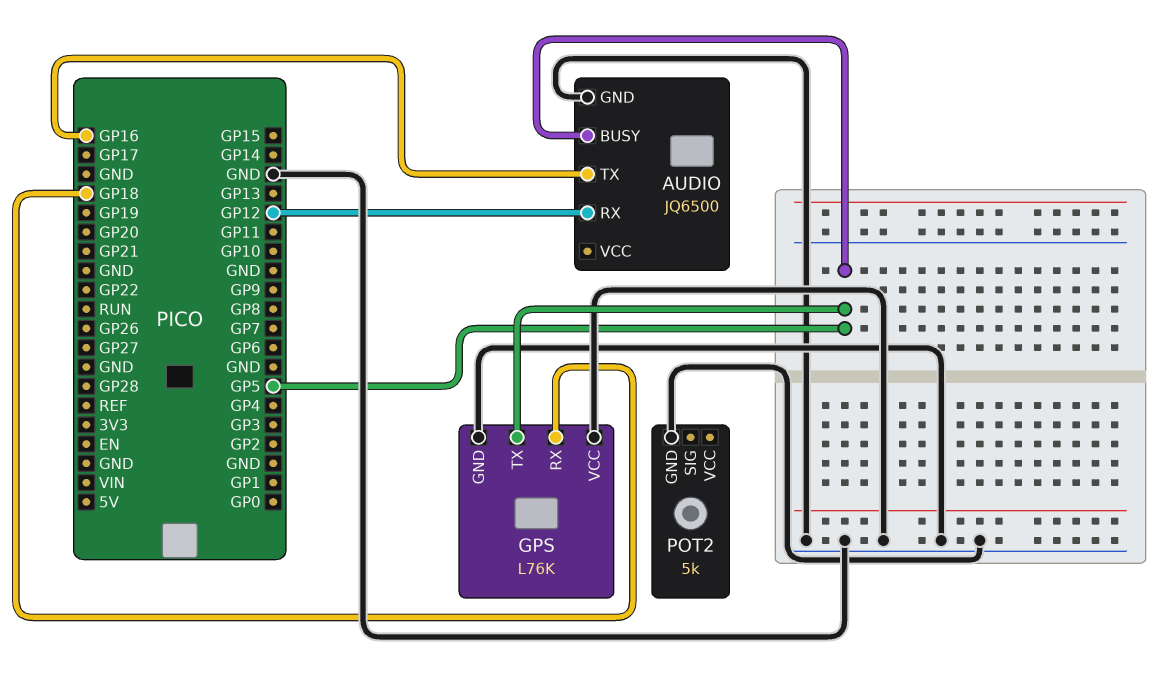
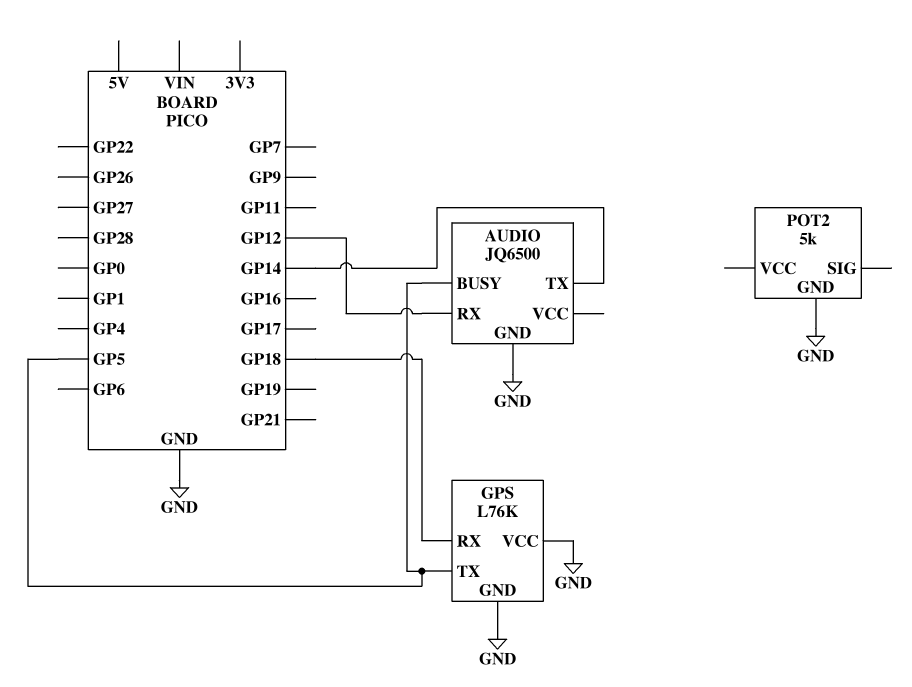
AUDIO pin TX: GP16 -> GP14

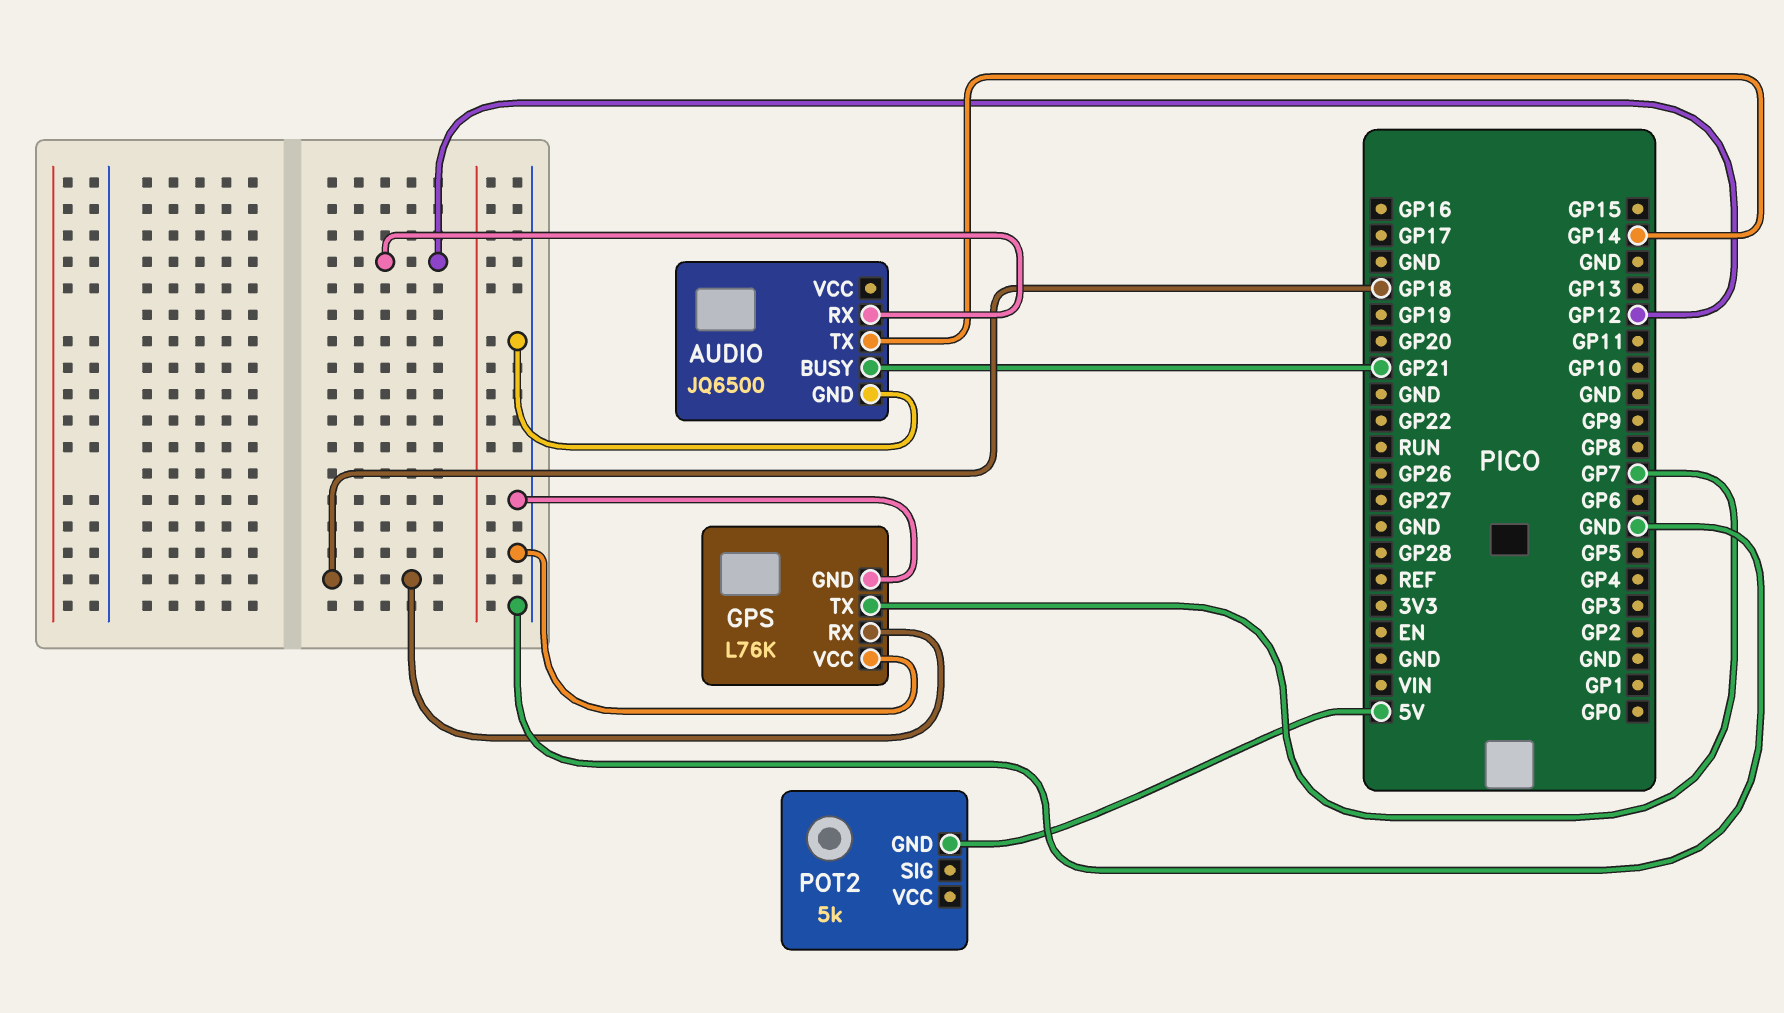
AUDIO pin BUSY: GP5 -> GP21
GPS pin TX: GP5 -> GP7
POT2 pin GND: GND -> 5V

